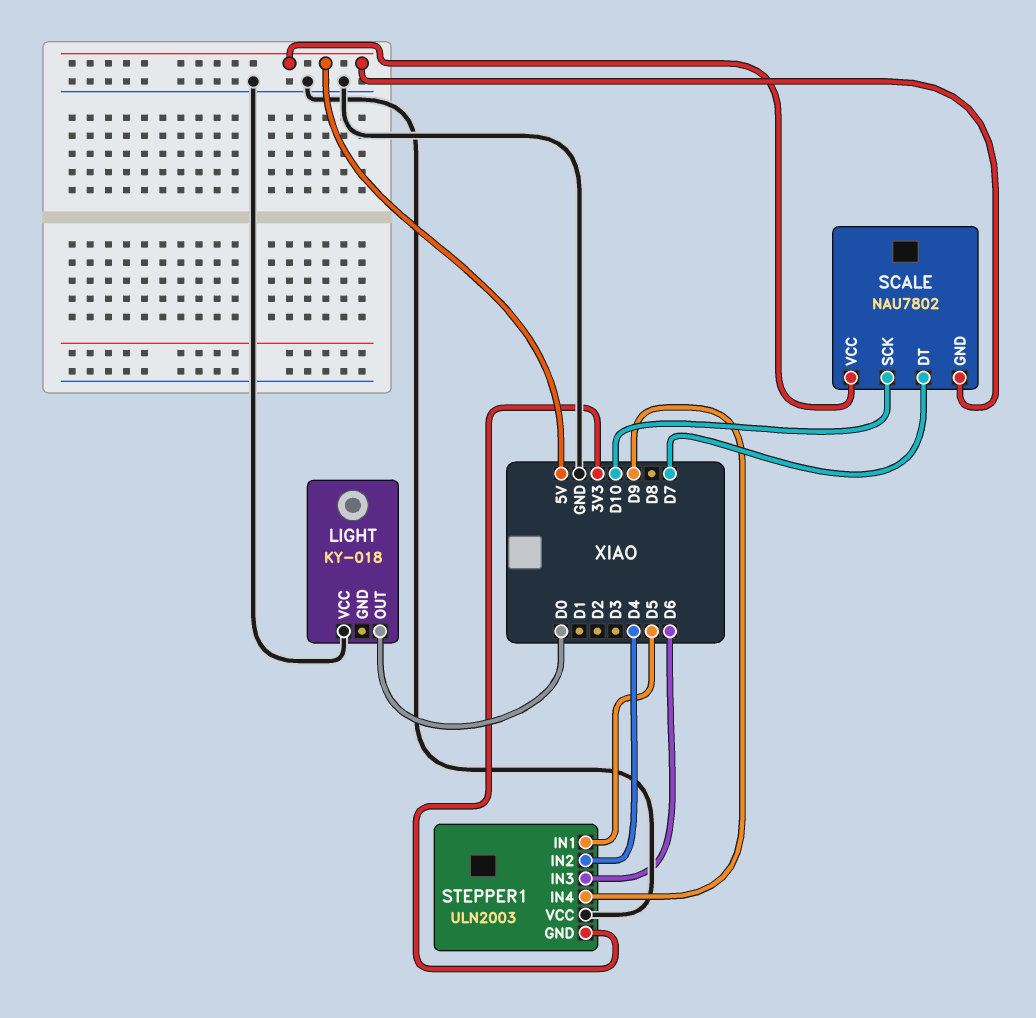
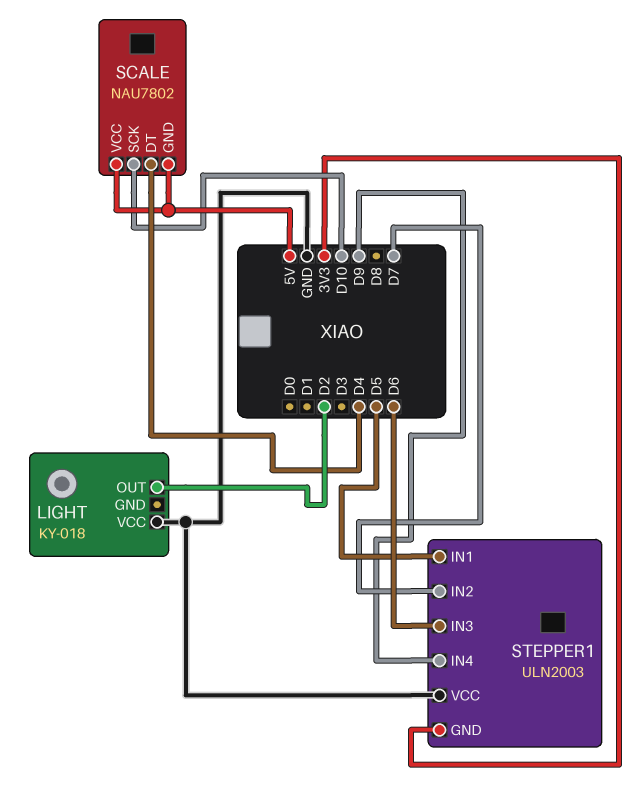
LIGHT pin OUT: D0 -> D2
SCALE pin DT: D7 -> D4
STEPPER1 pin IN2: D4 -> D7

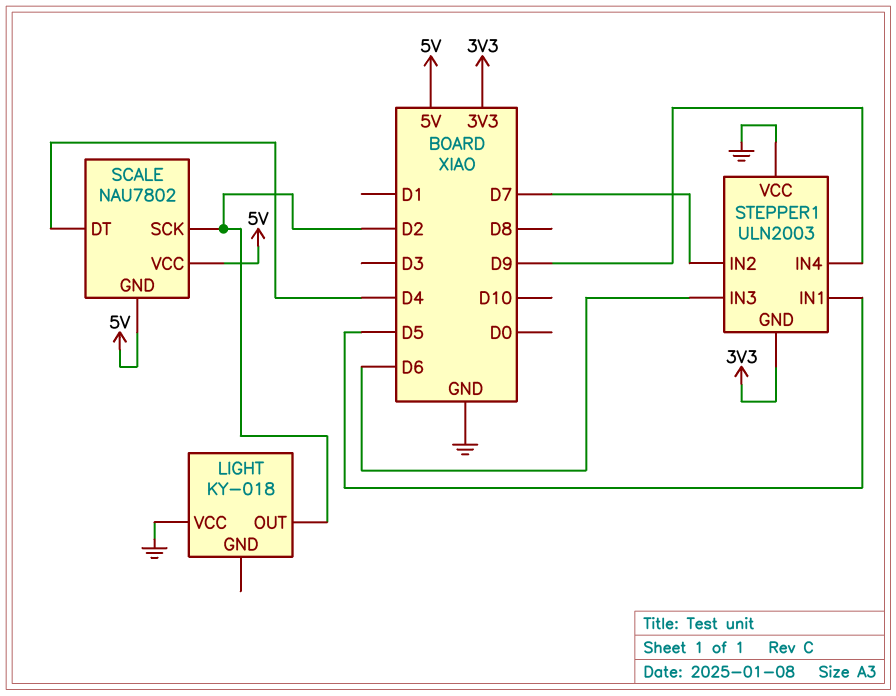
SCALE pin SCK: D10 -> D2

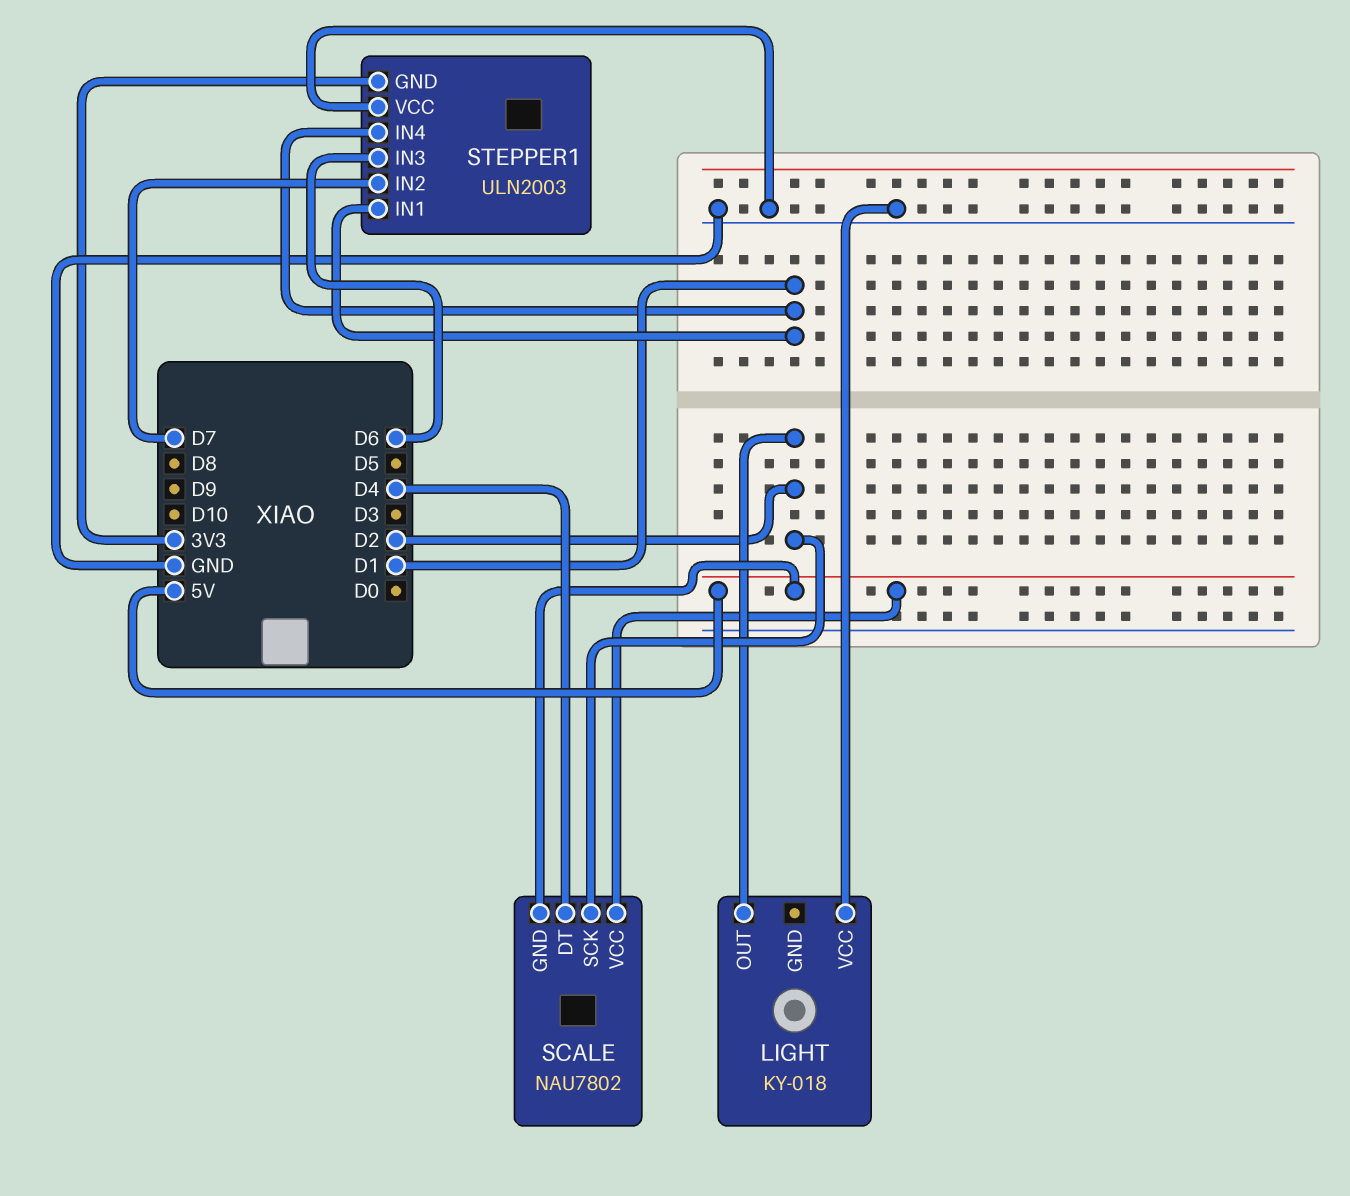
STEPPER1 pin IN1: D5 -> D1
STEPPER1 pin IN4: D9 -> D1

